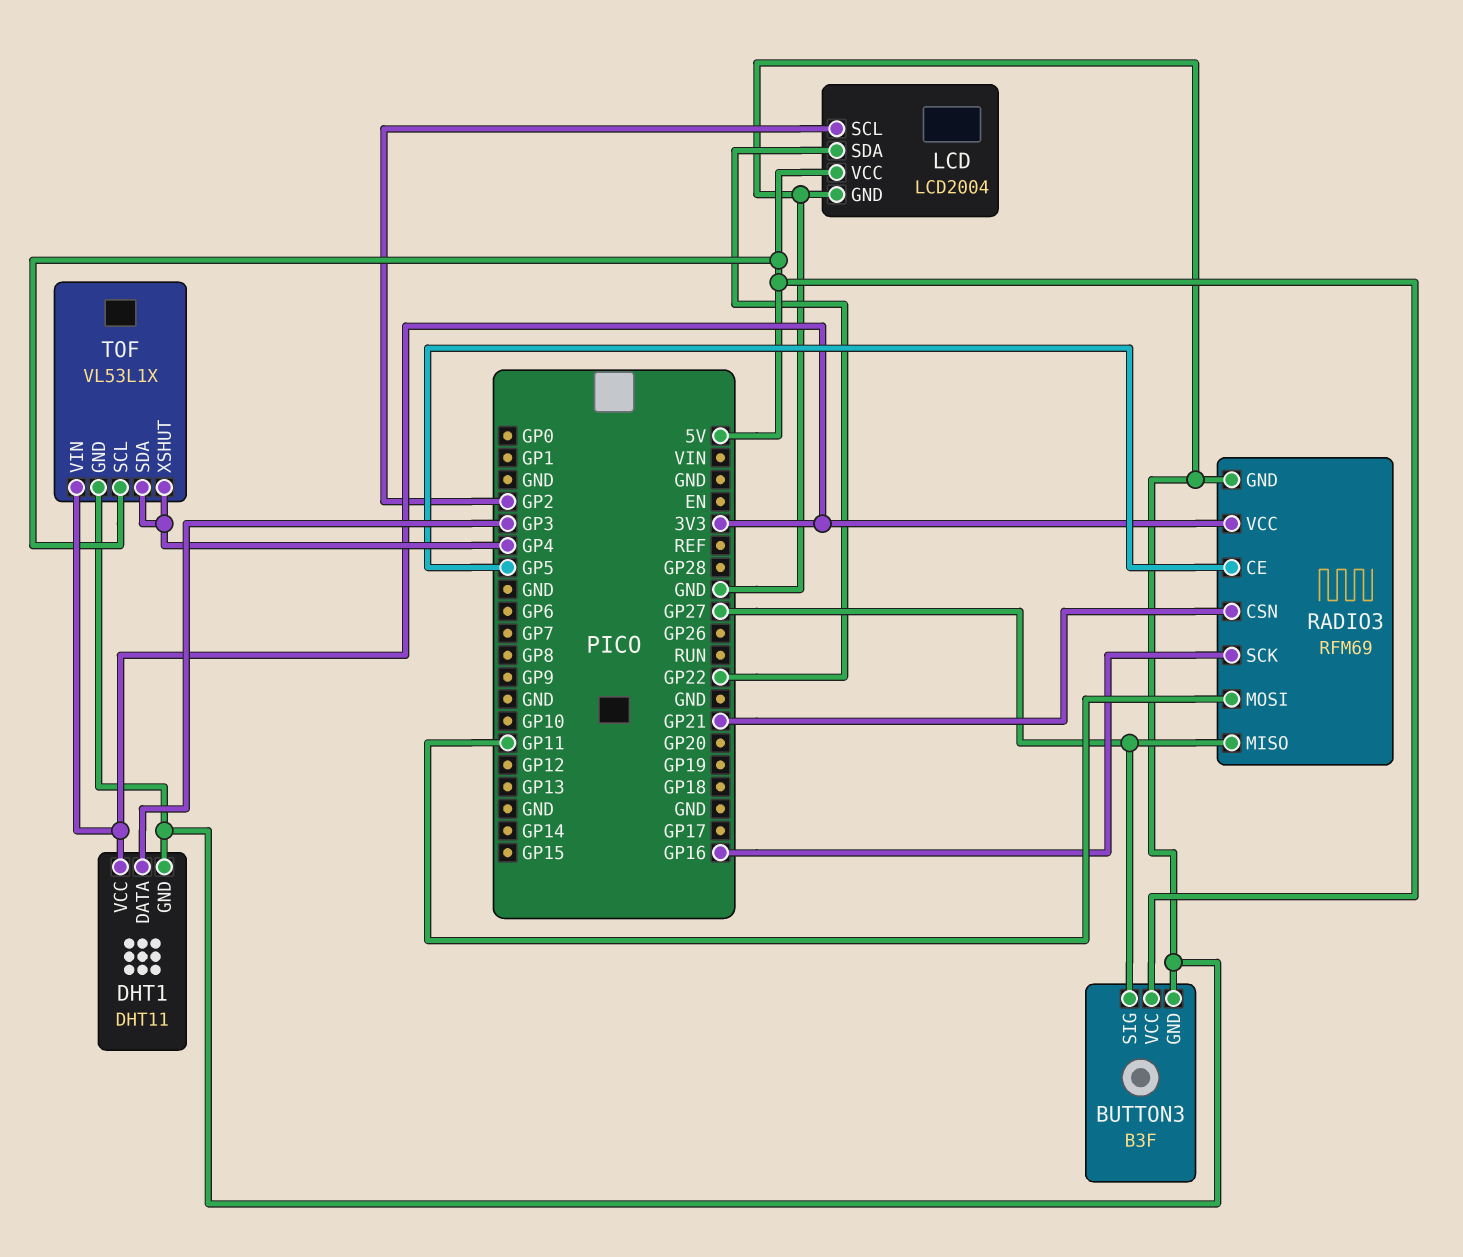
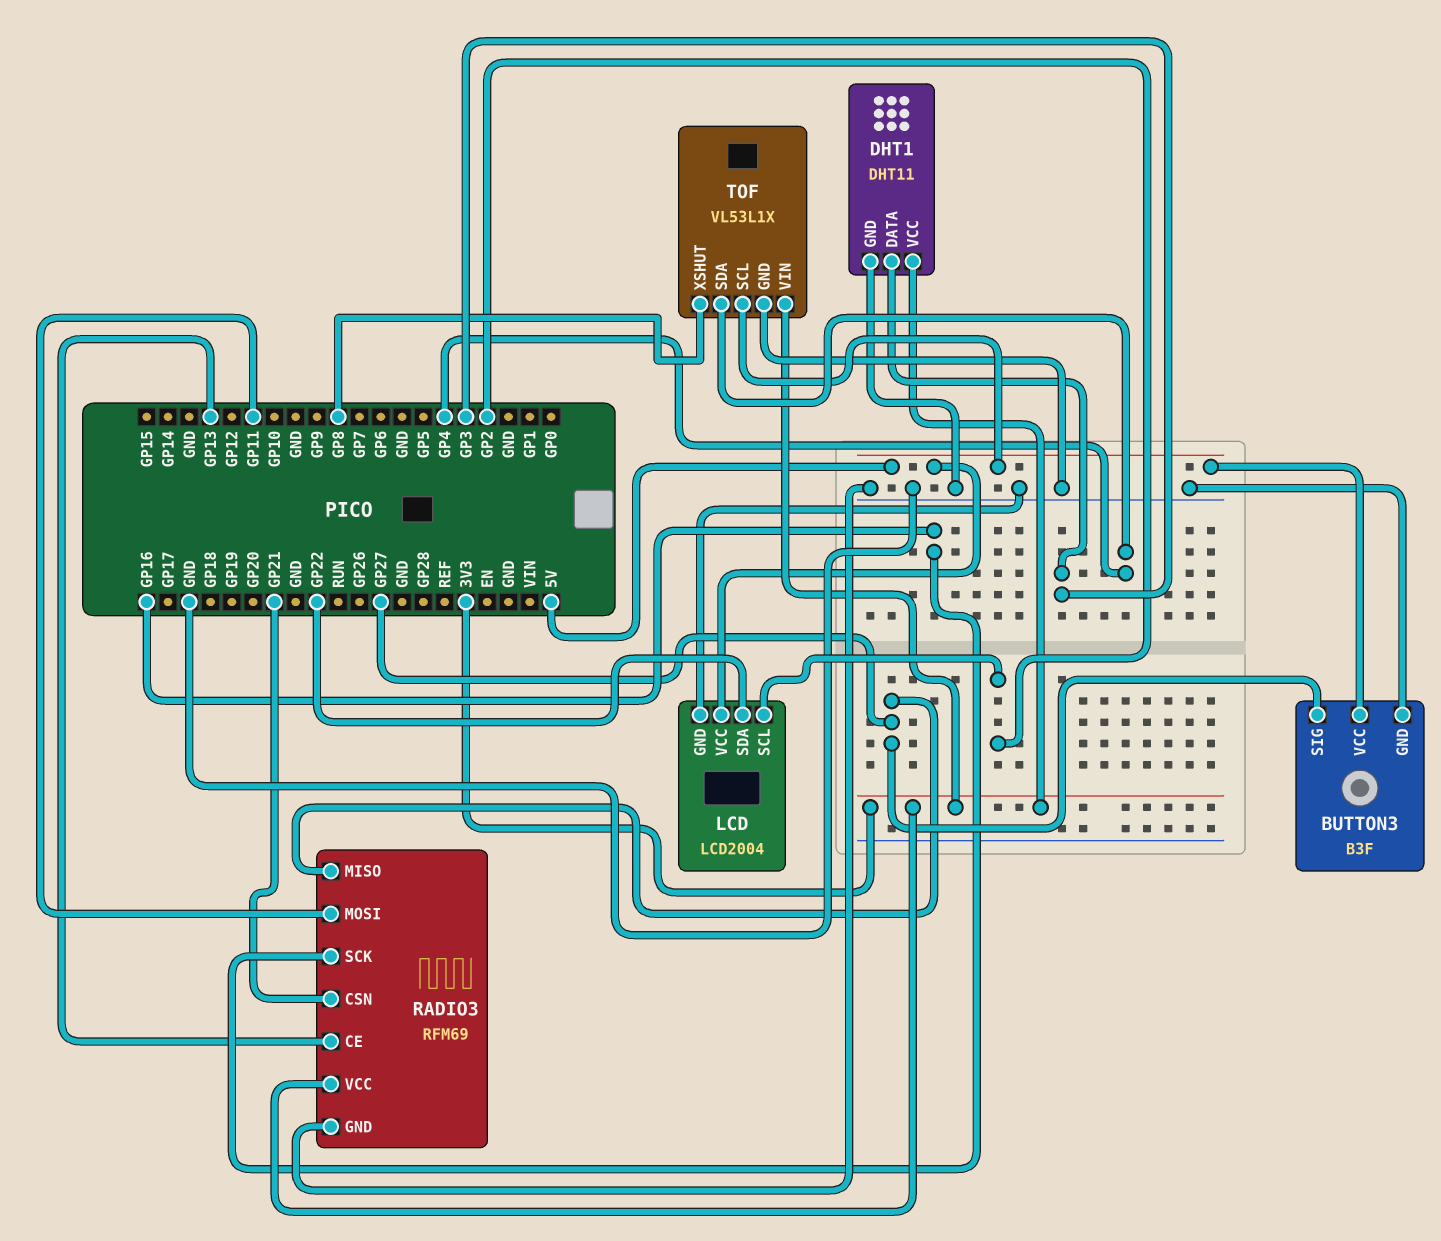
RADIO3 pin CE: GP5 -> GP13
TOF pin XSHUT: GP4 -> GP8

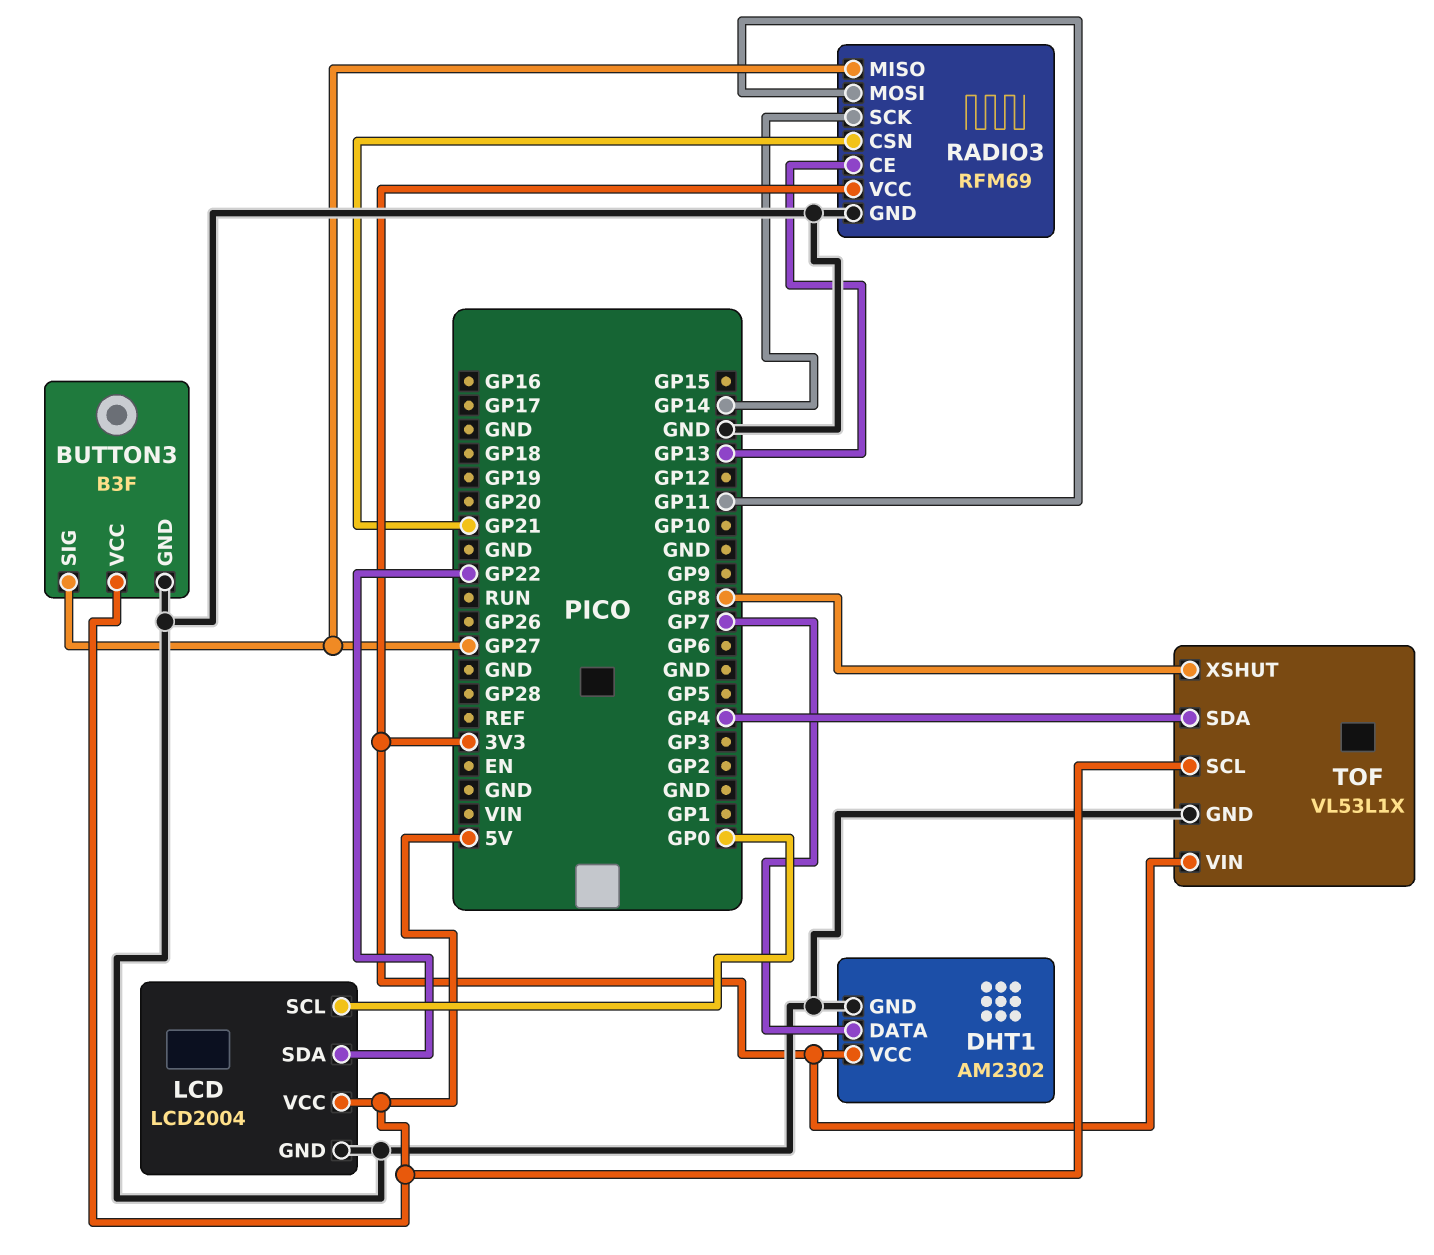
DHT1: DHT11 -> AM2302
DHT1 pin DATA: GP3 -> GP7
LCD pin SCL: GP2 -> GP0
RADIO3 pin SCK: GP16 -> GP14

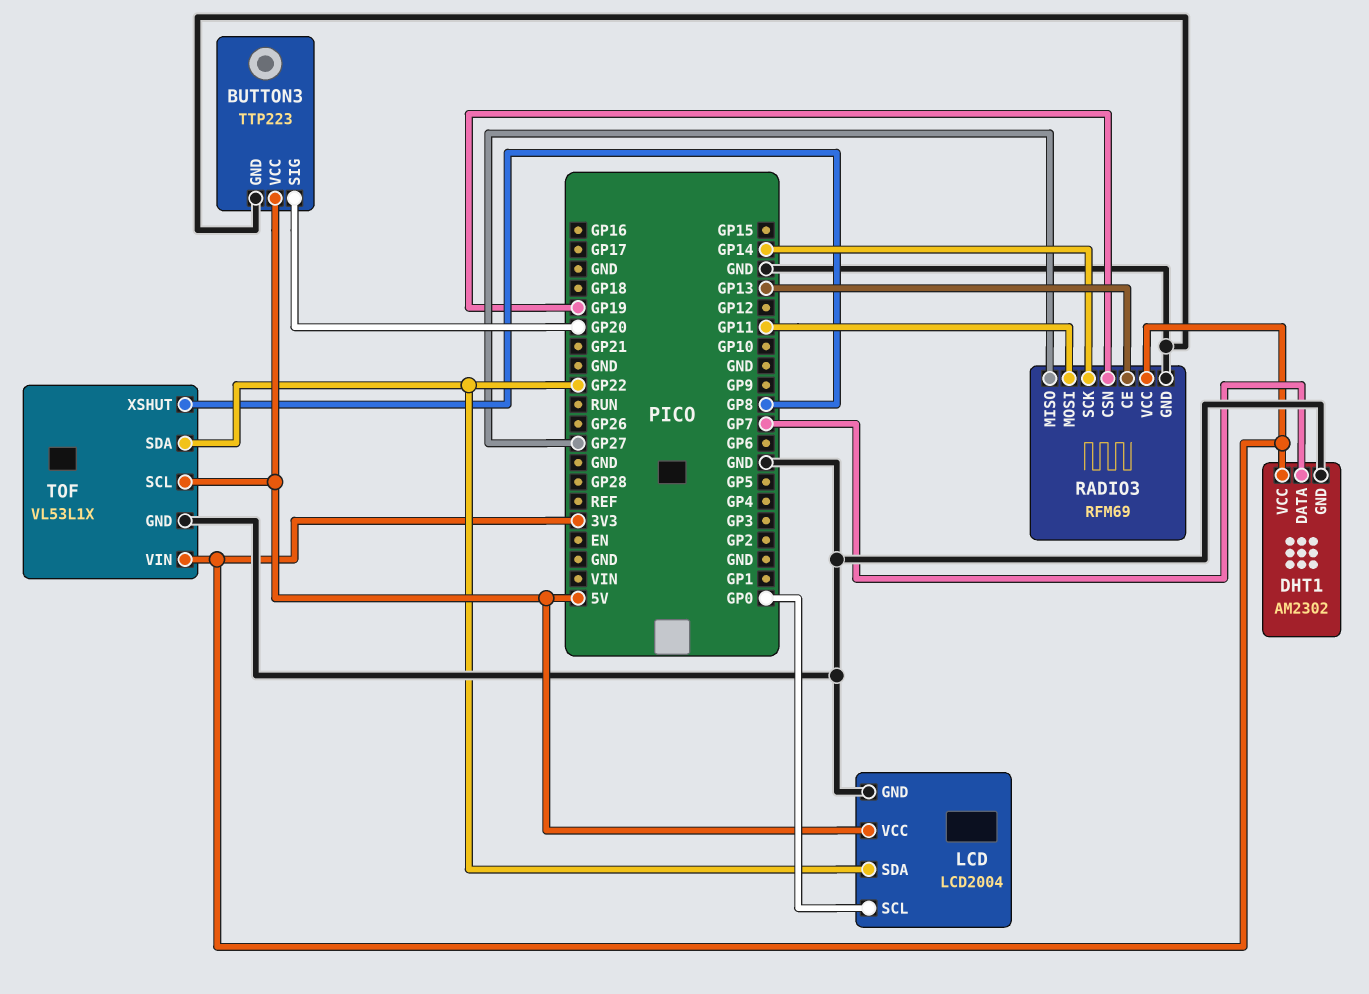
BUTTON3: B3F -> TTP223
BUTTON3 pin SIG: GP27 -> GP20
RADIO3 pin CSN: GP21 -> GP19
TOF pin SDA: GP4 -> GP22

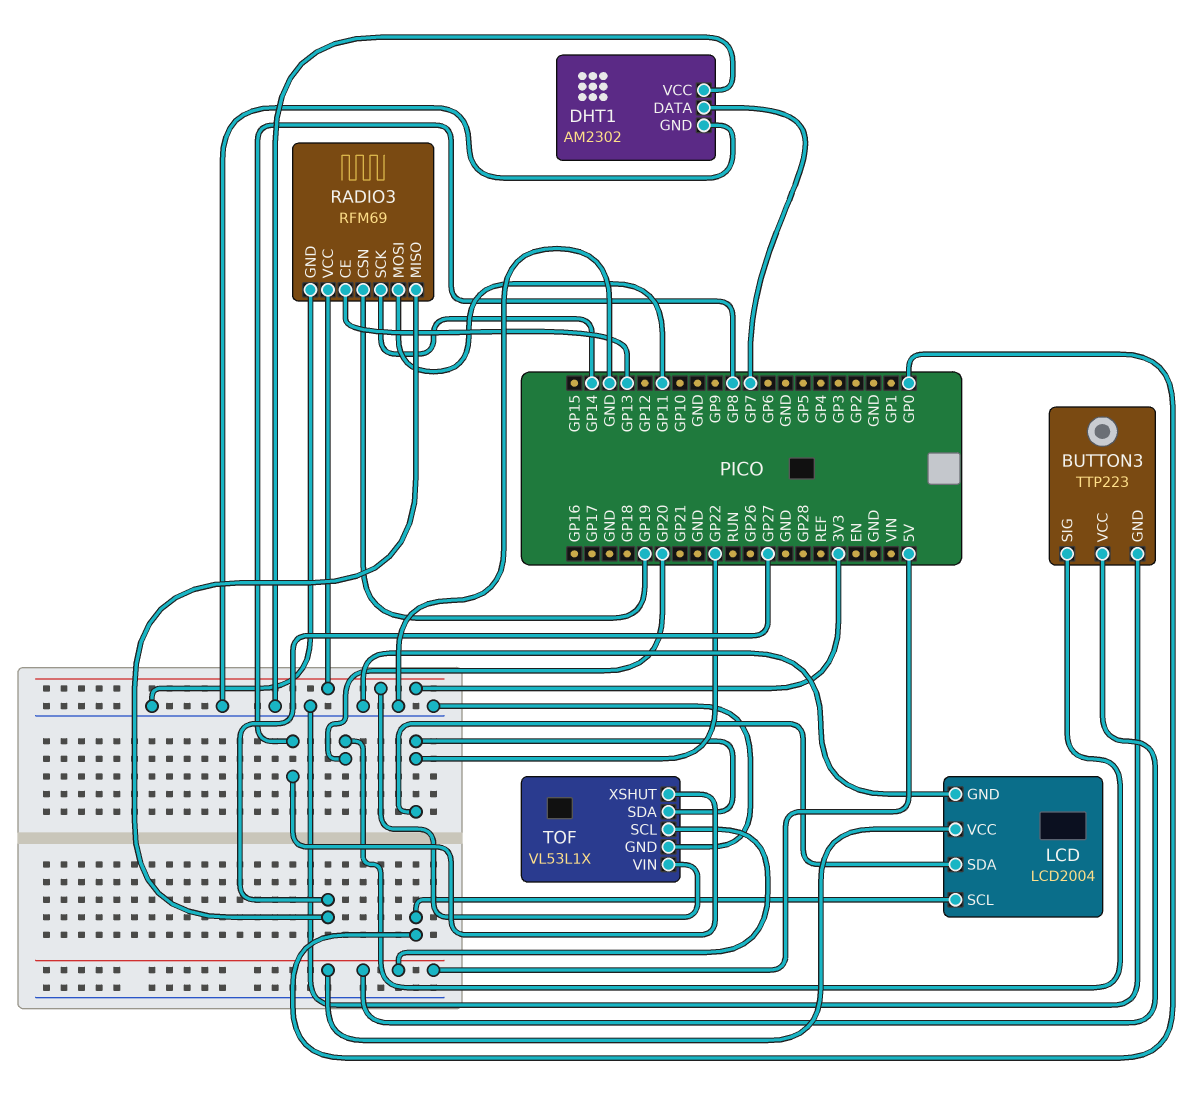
DHT1 pin VCC: 3V3 -> GND

